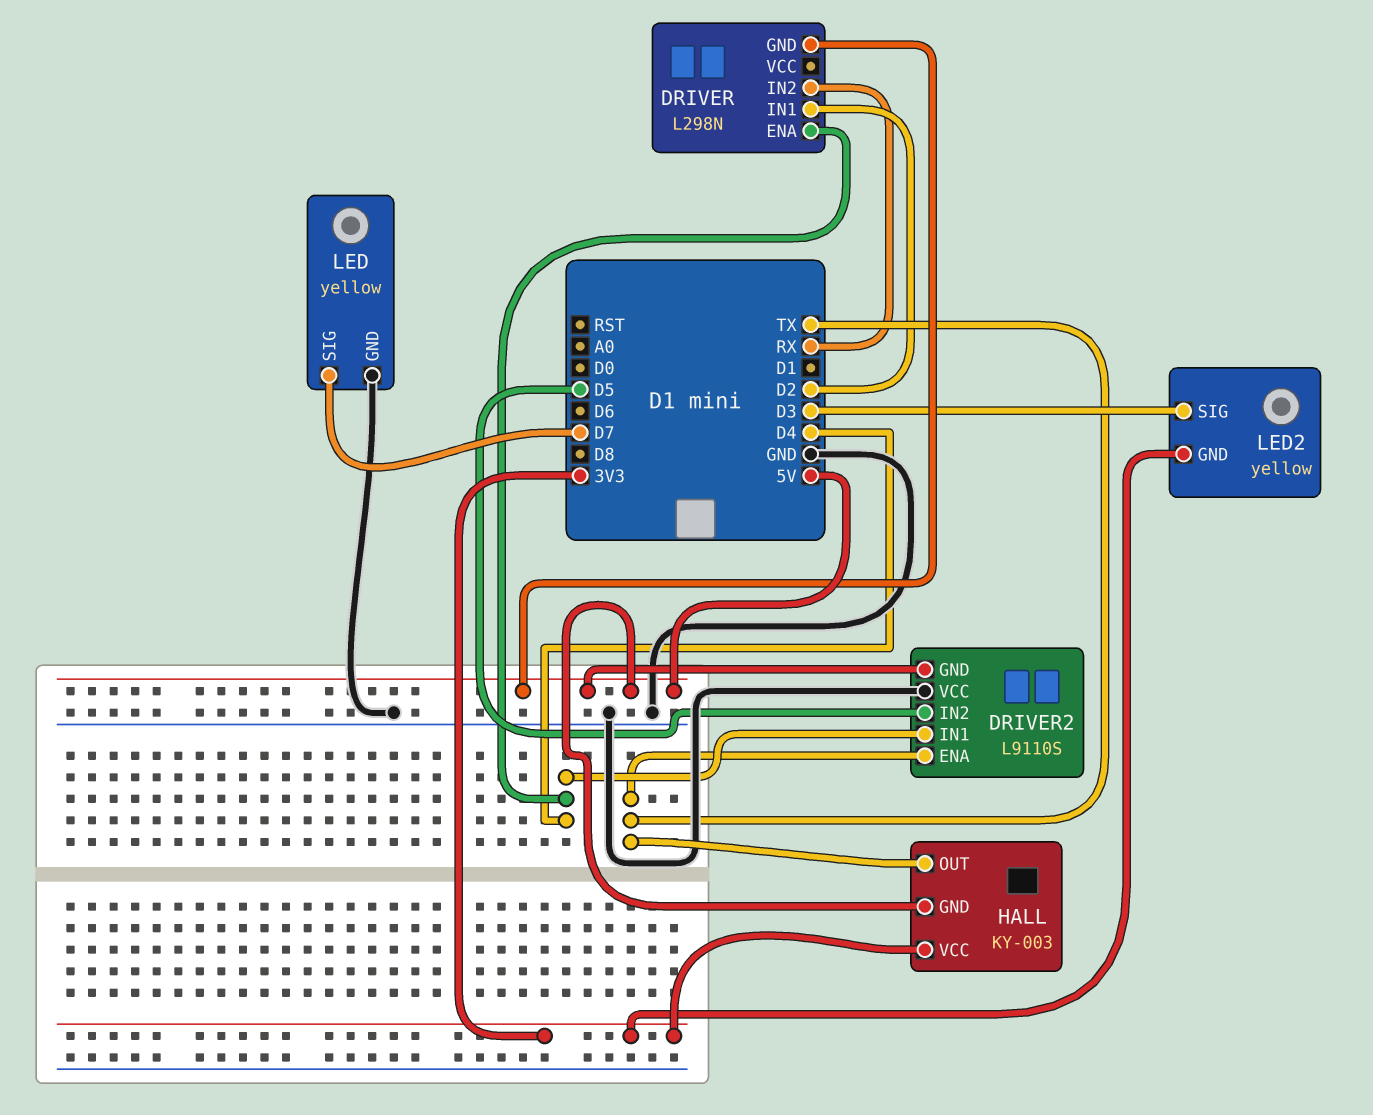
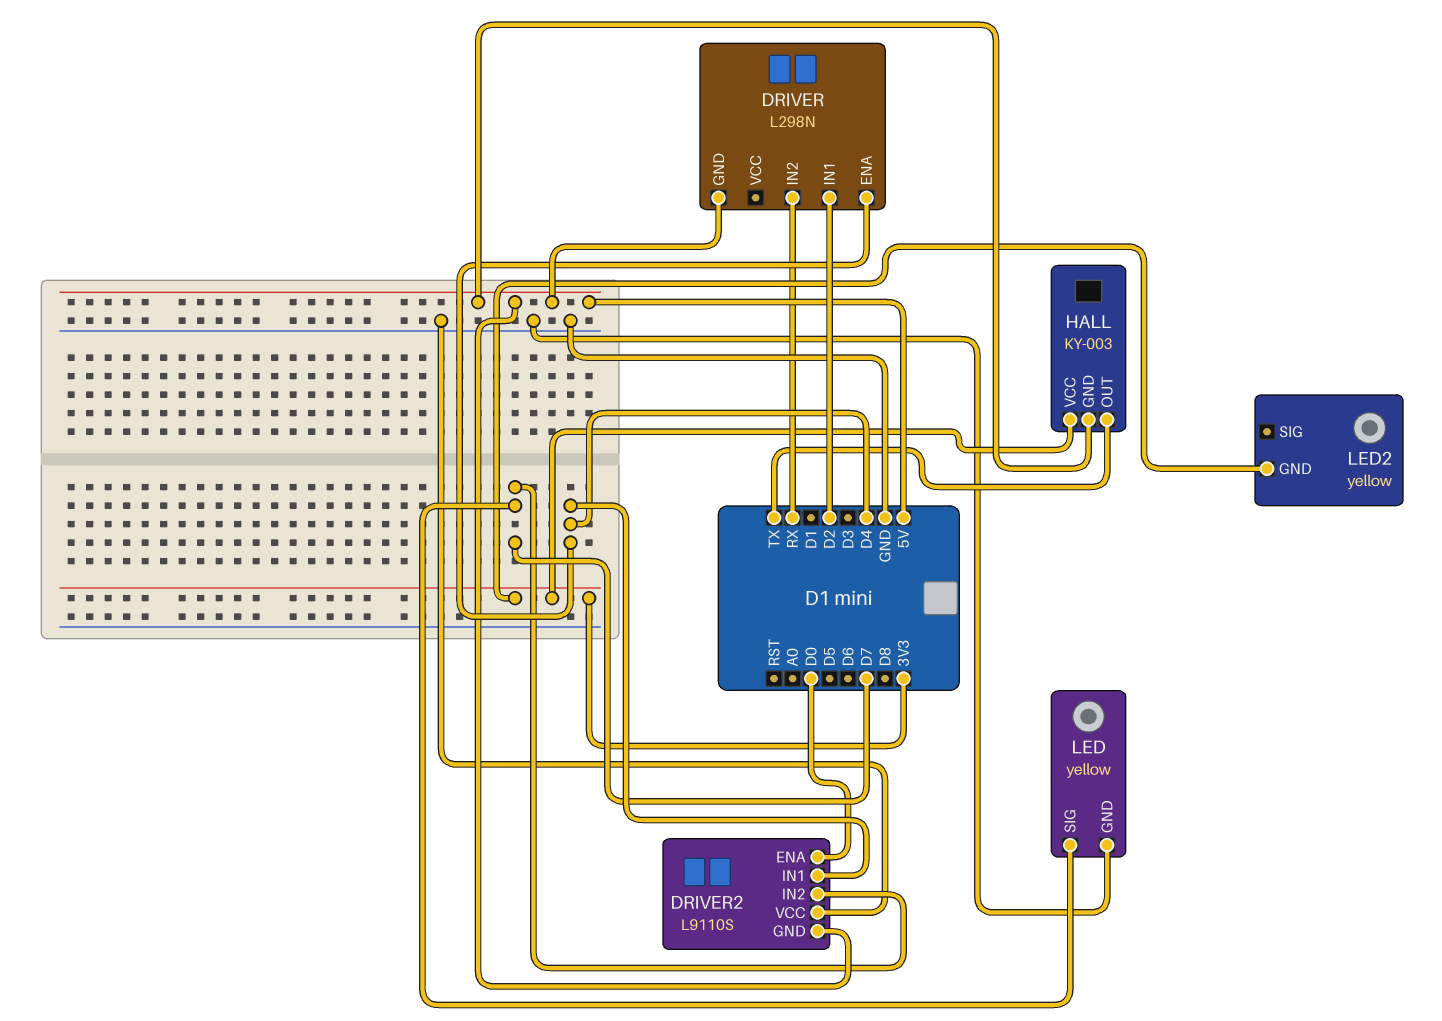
DRIVER2 pin ENA: TX -> D0
DRIVER2 pin IN2: D5 -> D7
LED2 pin SIG: D3 -> none

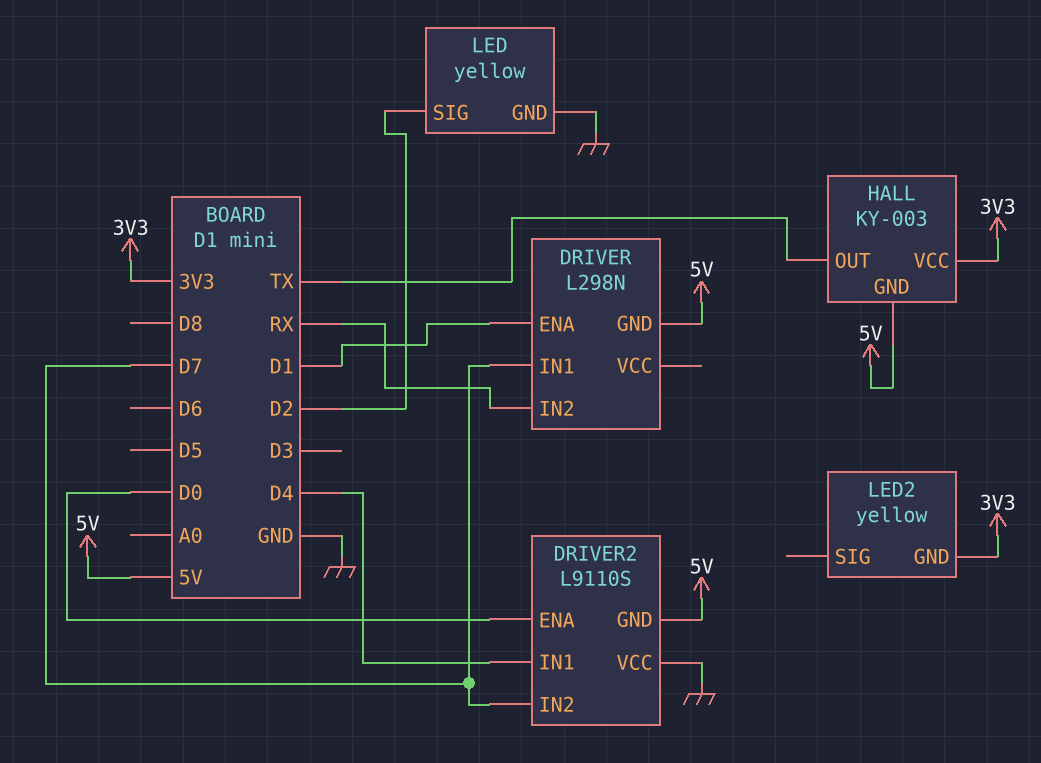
DRIVER pin ENA: D4 -> D1
DRIVER pin IN1: D2 -> D7
LED pin SIG: D7 -> D2

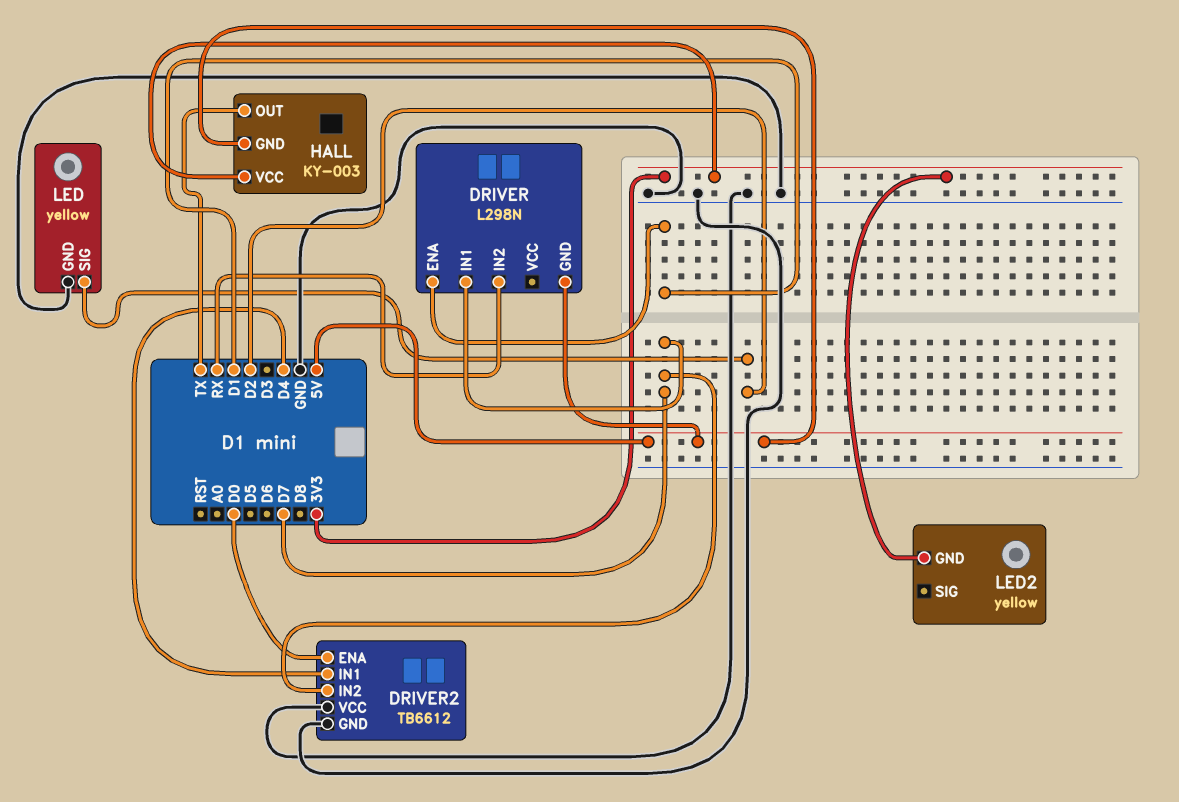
DRIVER2: L9110S -> TB6612
DRIVER2 pin GND: 5V -> GND

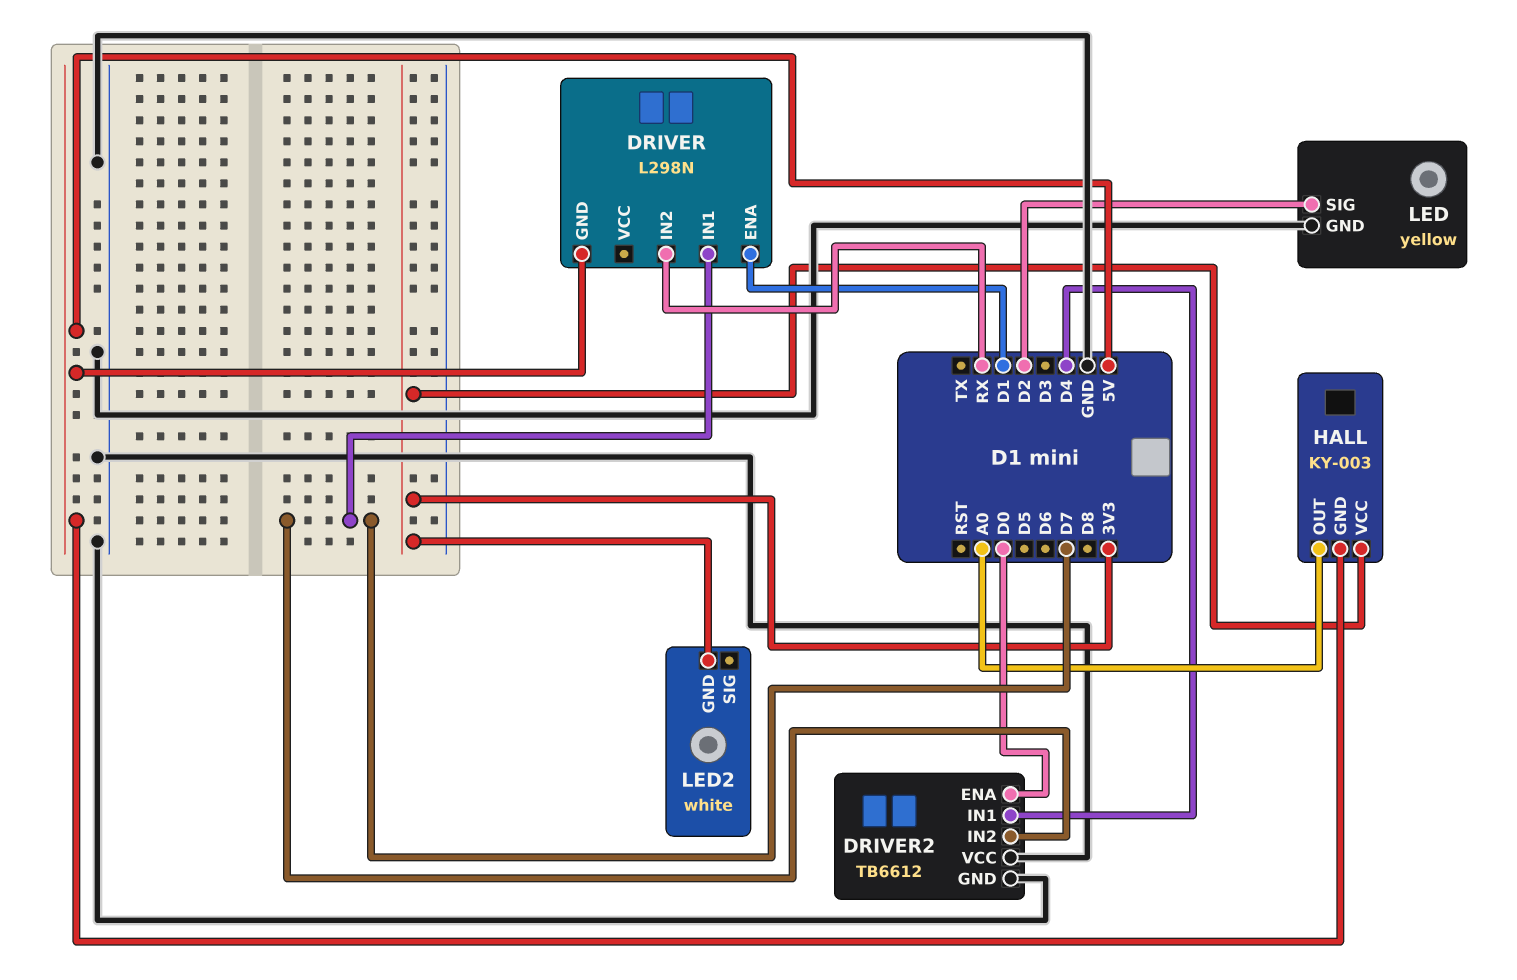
HALL pin OUT: TX -> A0
LED2: yellow -> white

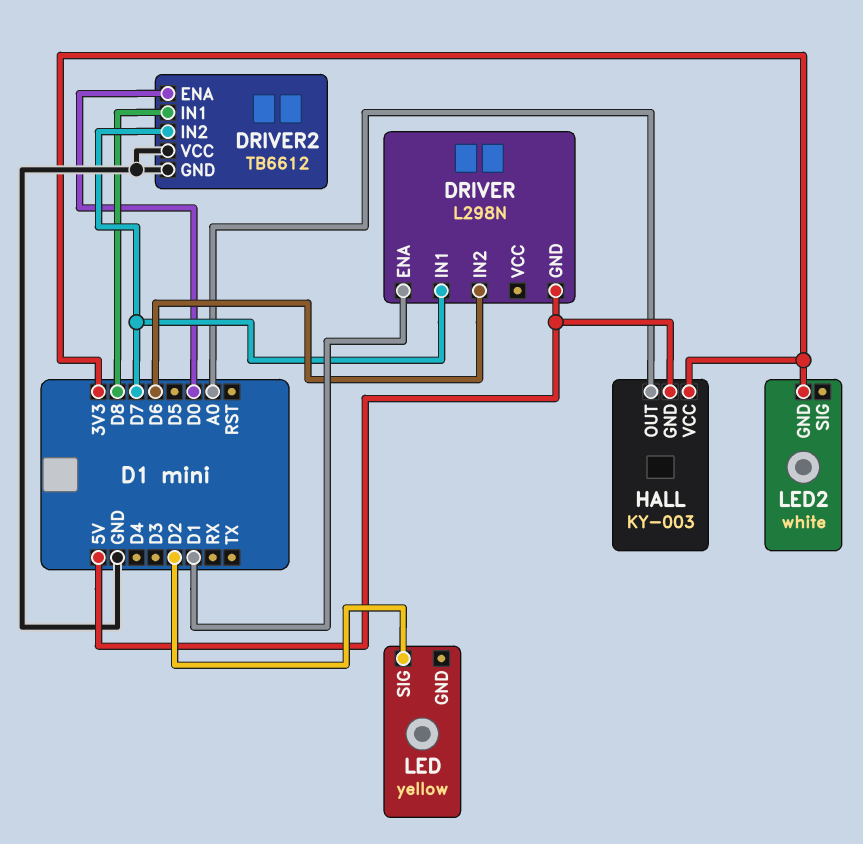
DRIVER pin IN2: RX -> D6
DRIVER2 pin IN1: D4 -> D8
LED pin GND: GND -> none

